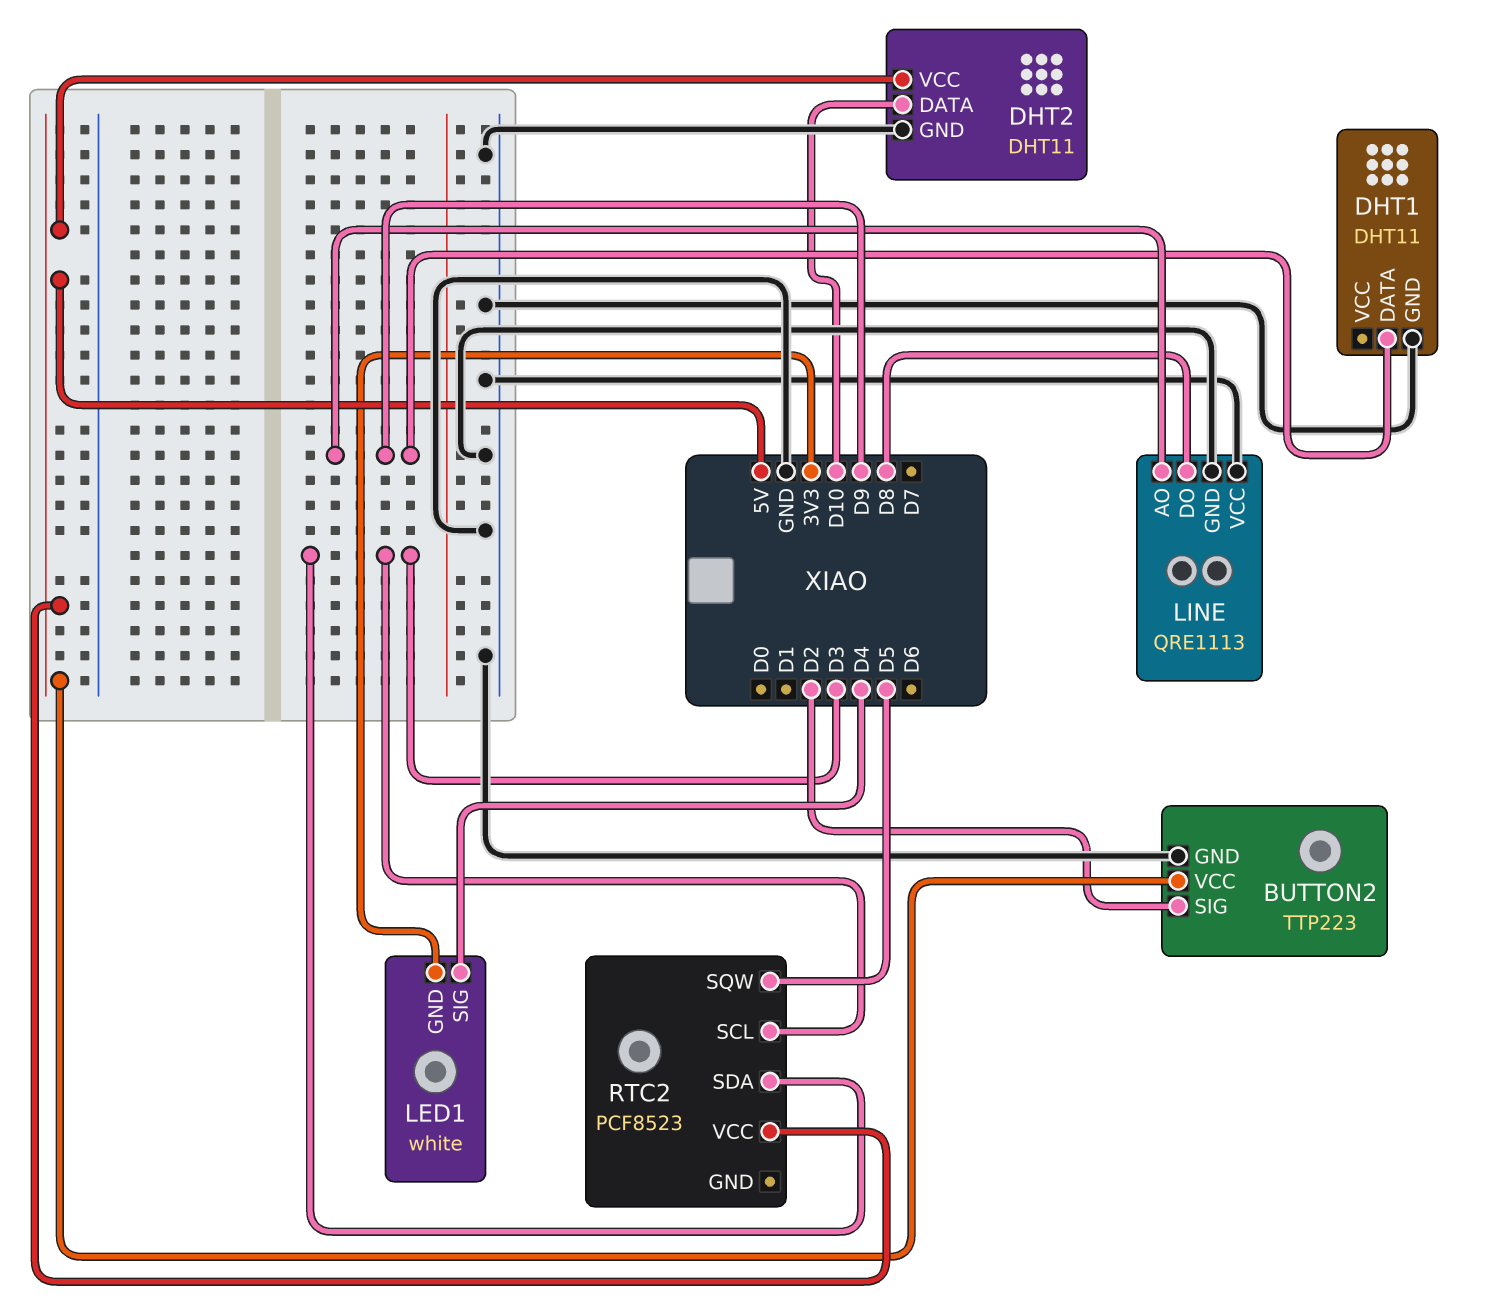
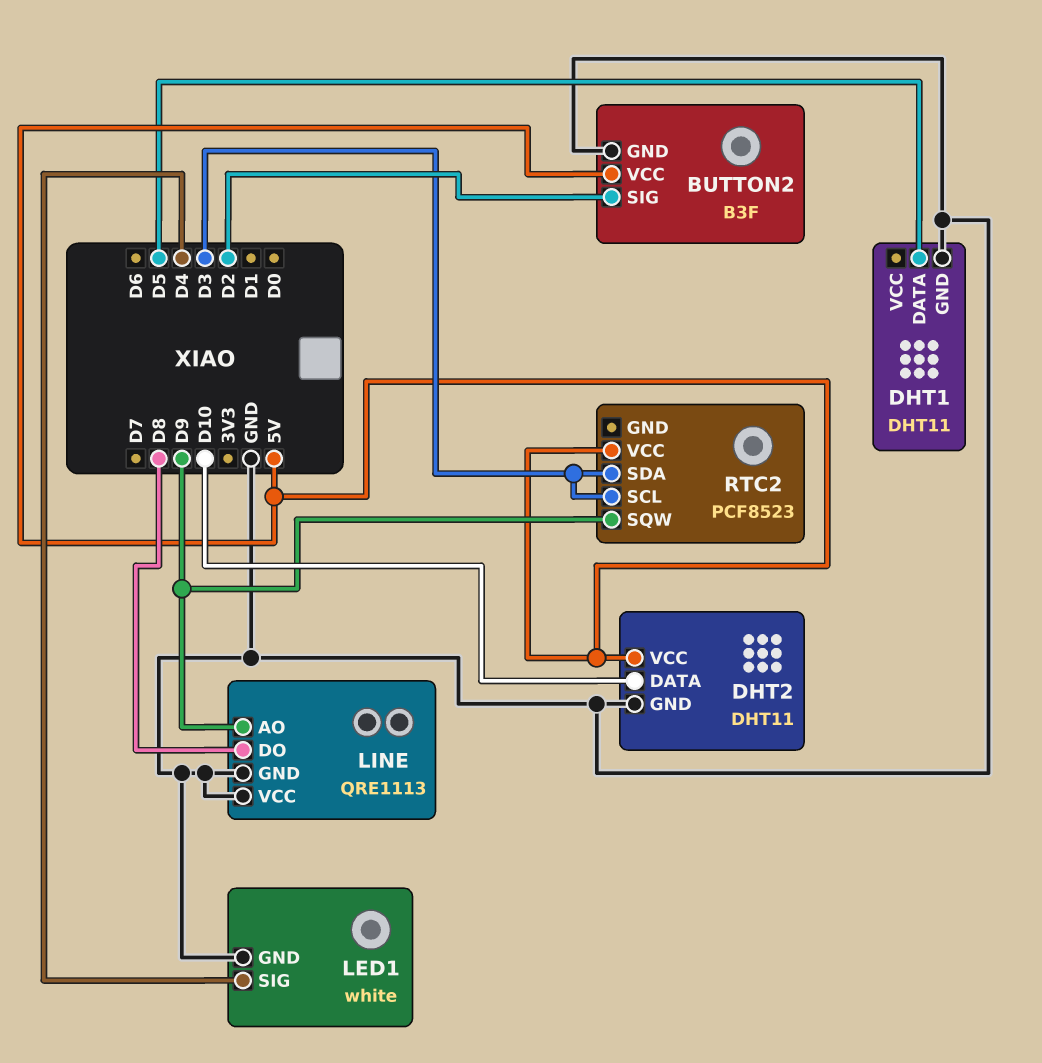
BUTTON2: TTP223 -> B3F
DHT1 pin DATA: D9 -> D5
LED1 pin GND: 3V3 -> GND
RTC2 pin SQW: D5 -> D9

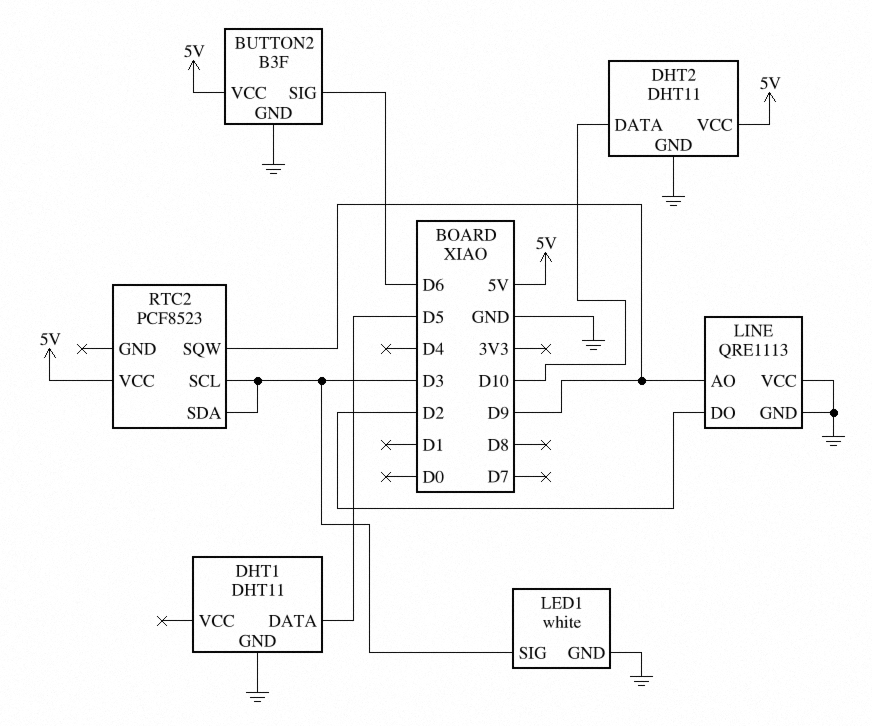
BUTTON2 pin SIG: D2 -> D6
LED1 pin SIG: D4 -> D3
LINE pin DO: D8 -> D2

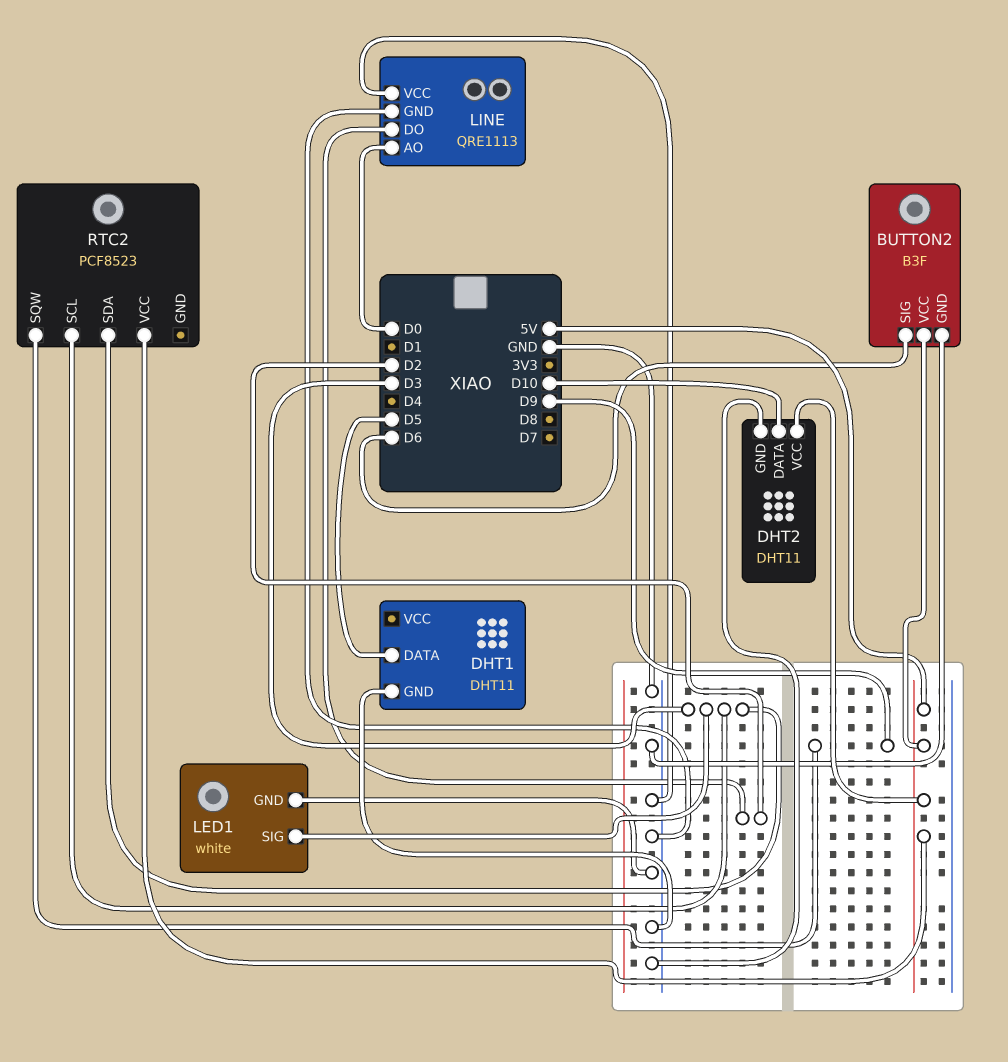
LINE pin AO: D9 -> D0

